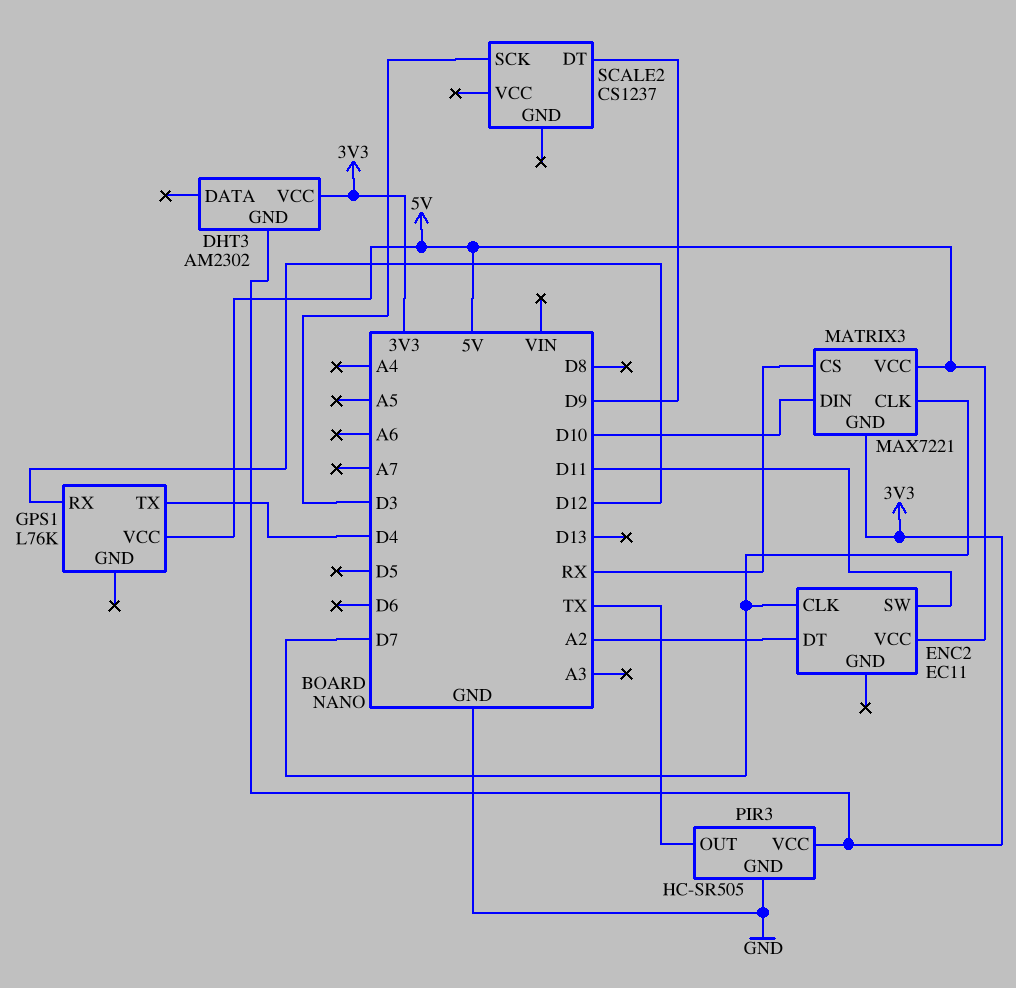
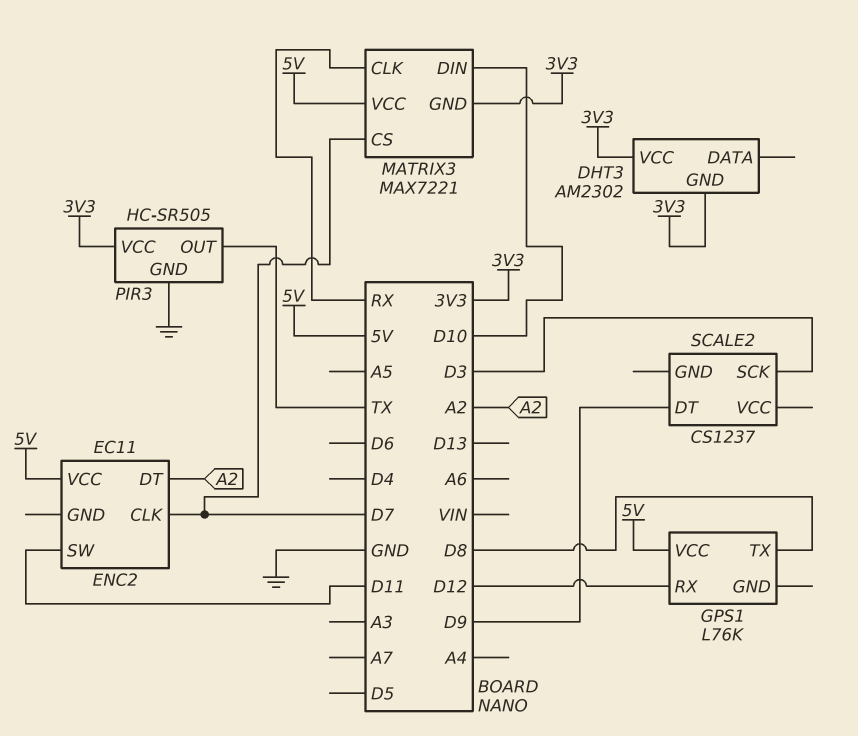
GPS1 pin TX: D4 -> D8
MATRIX3 pin CLK: D7 -> RX
MATRIX3 pin CS: RX -> D7

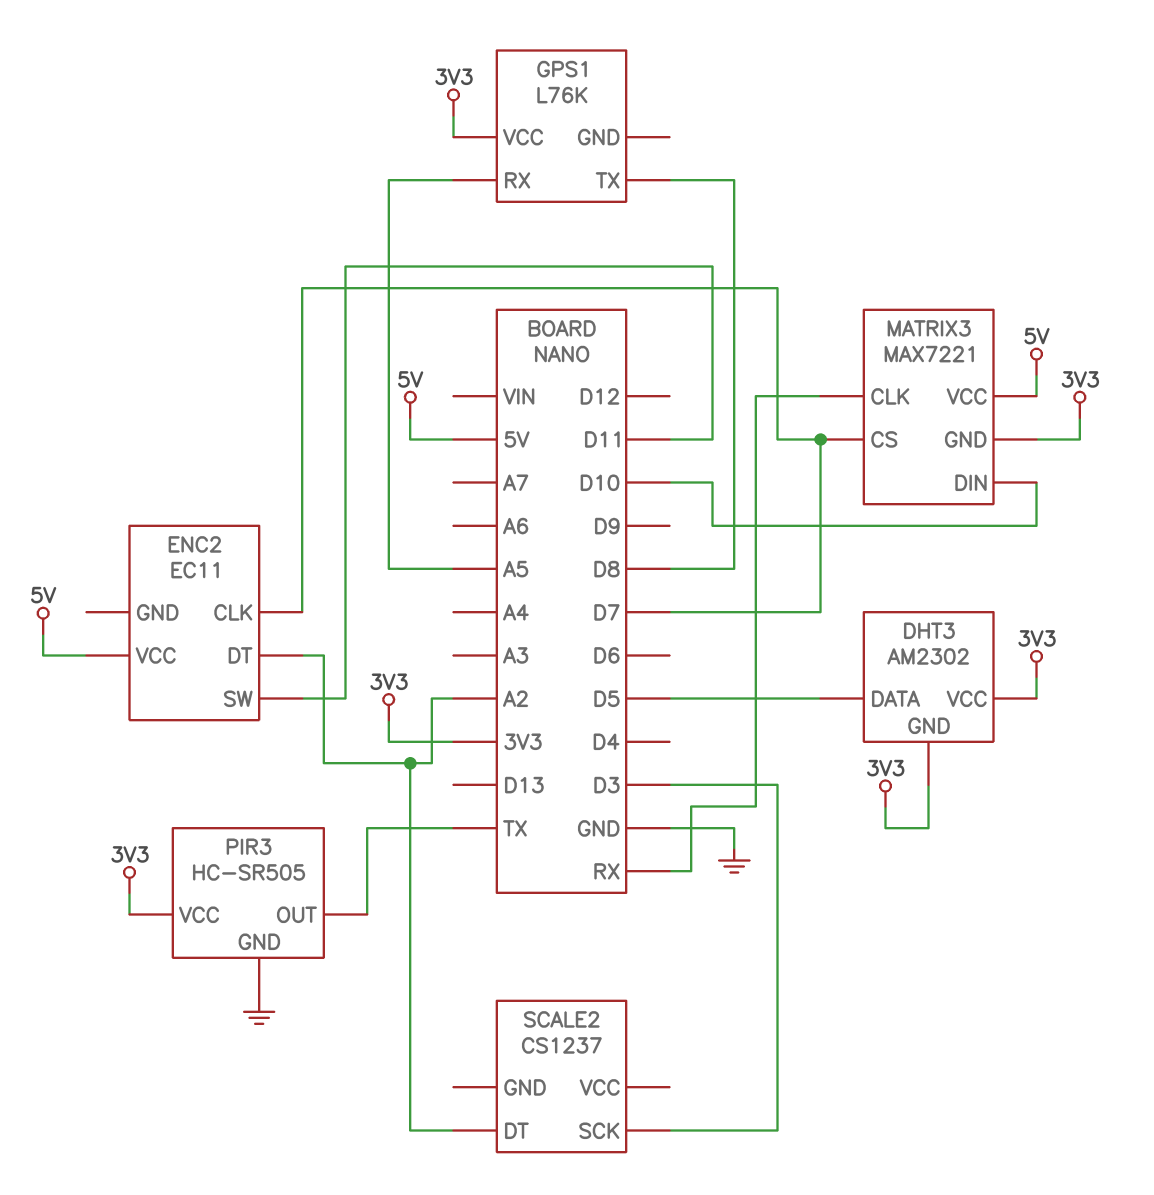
DHT3 pin DATA: none -> D5
GPS1 pin RX: D12 -> A5
GPS1 pin VCC: 5V -> 3V3
SCALE2 pin DT: D9 -> A2

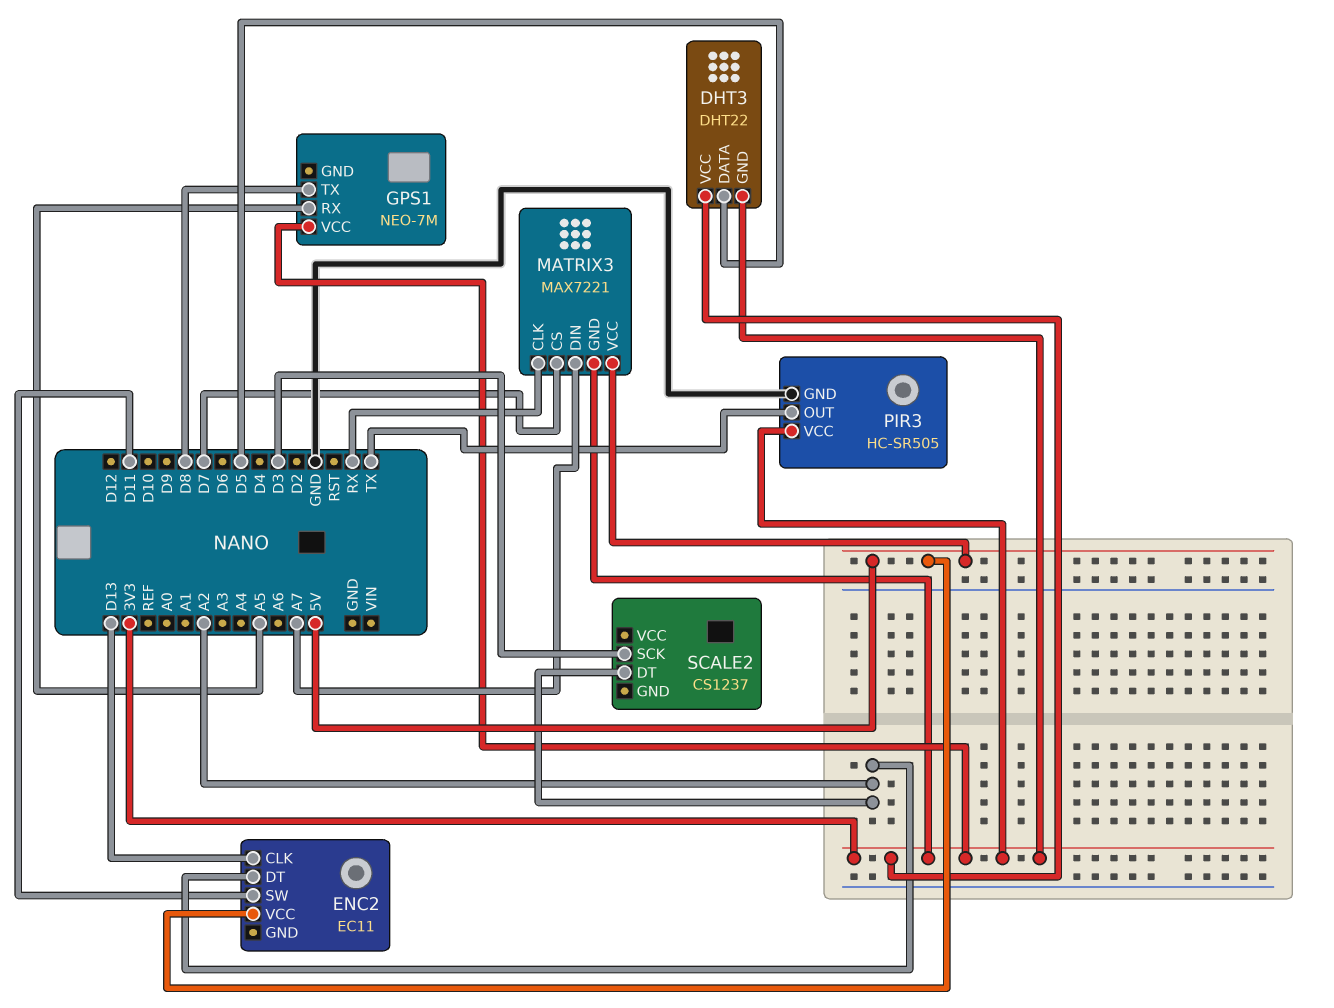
DHT3: AM2302 -> DHT22
ENC2 pin CLK: D7 -> D13
GPS1: L76K -> NEO-7M
MATRIX3 pin DIN: D10 -> A7

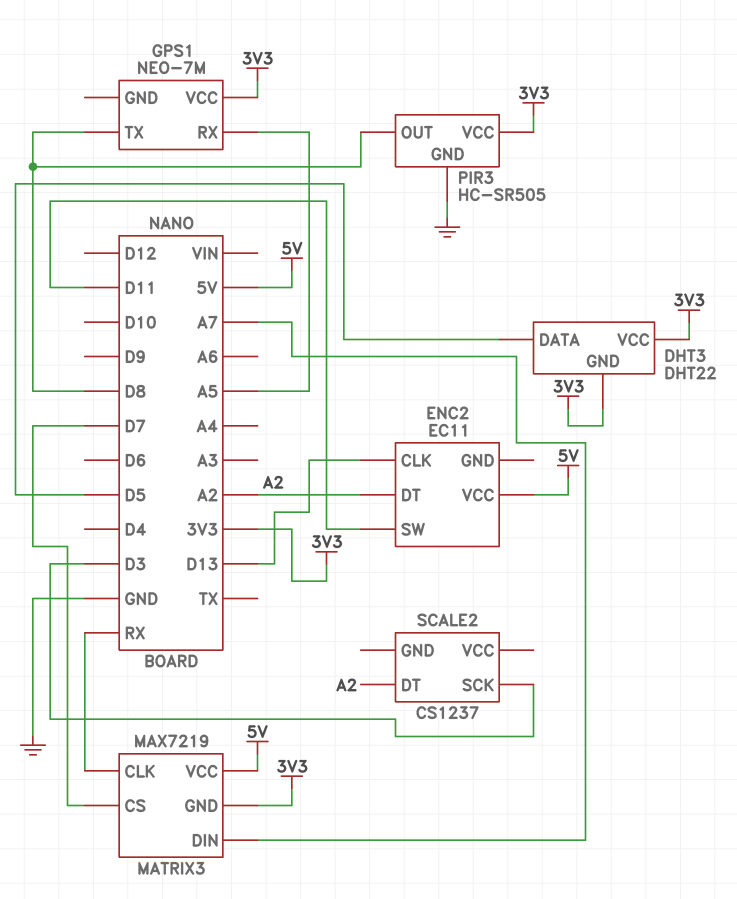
MATRIX3: MAX7221 -> MAX7219
PIR3 pin OUT: TX -> D8

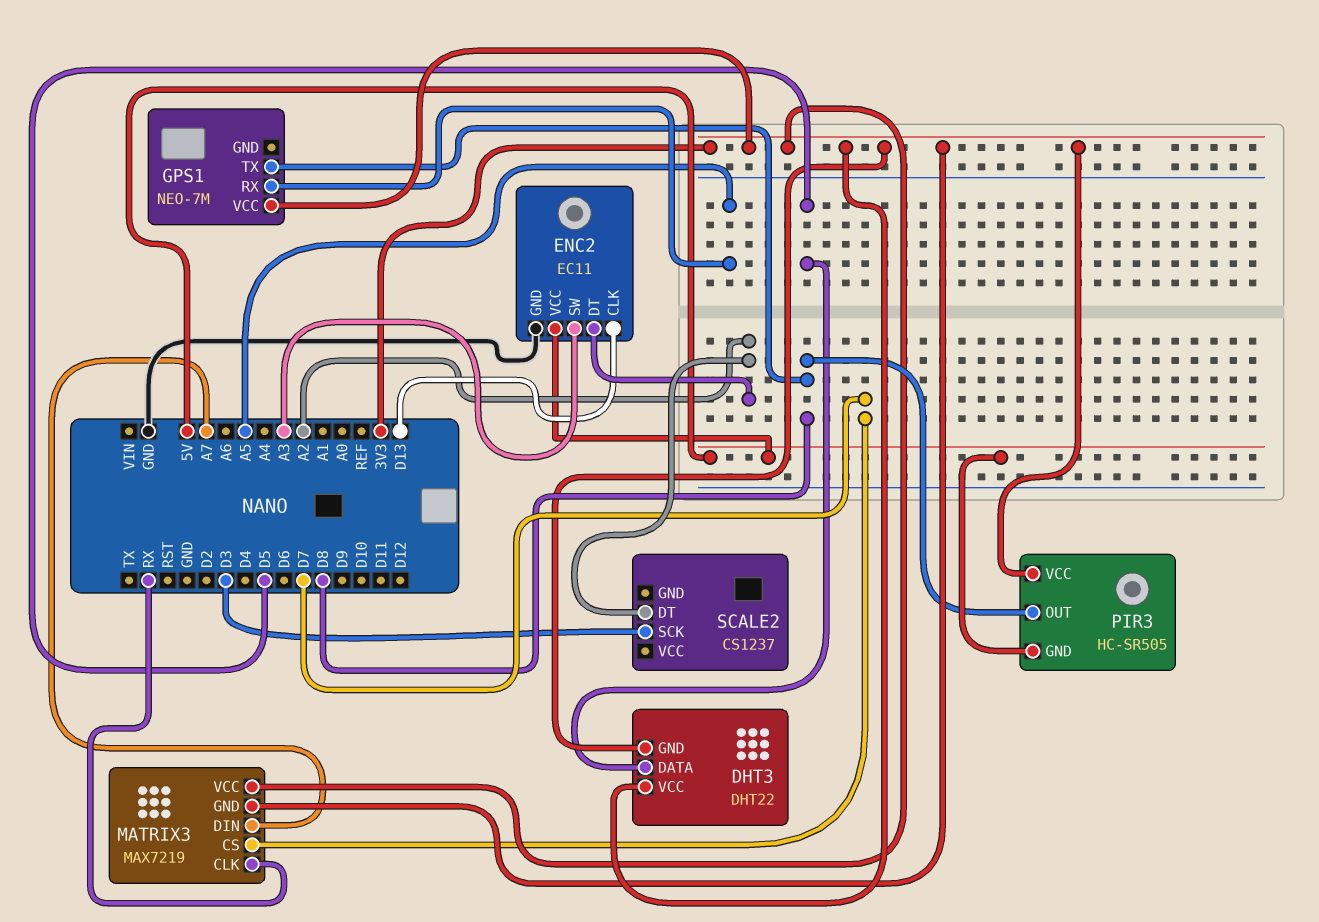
ENC2 pin GND: none -> GND
ENC2 pin SW: D11 -> A3
MATRIX3 pin VCC: 5V -> 3V3
PIR3 pin GND: GND -> 5V

